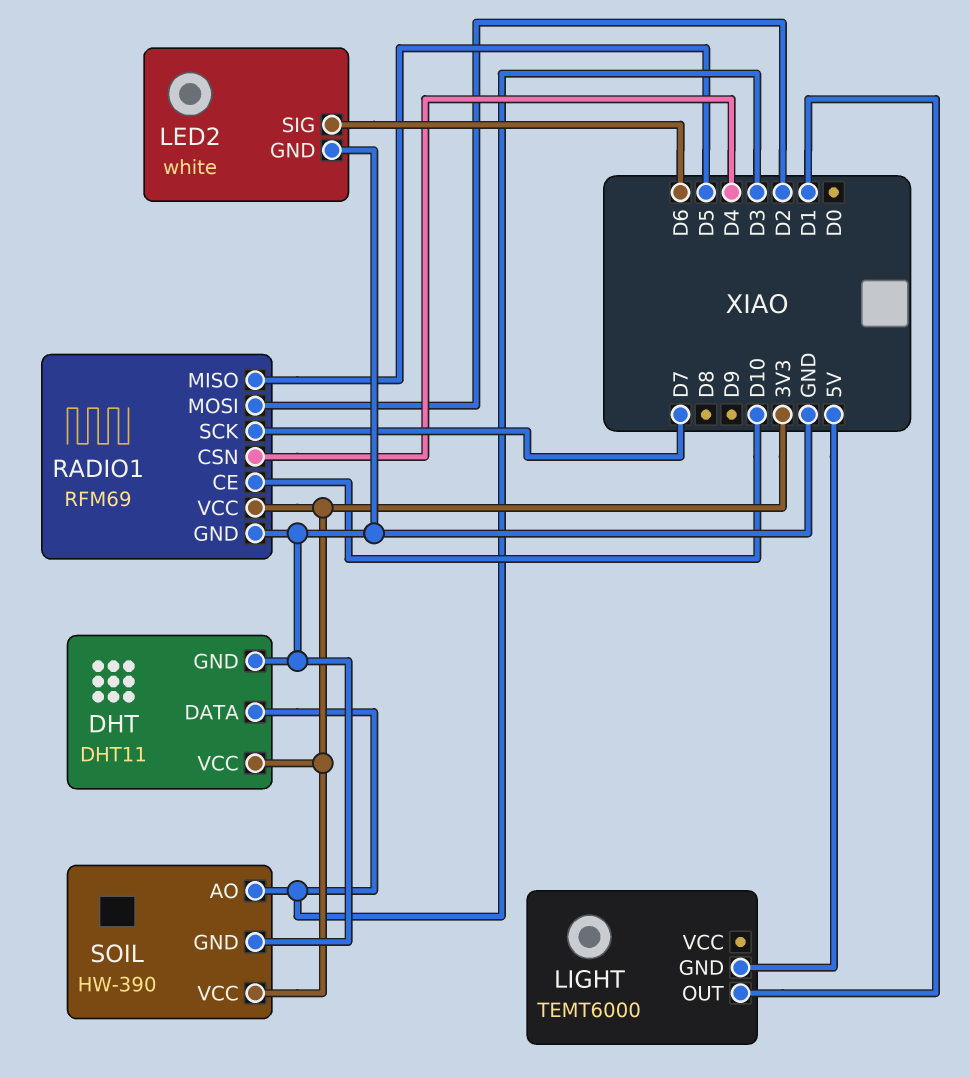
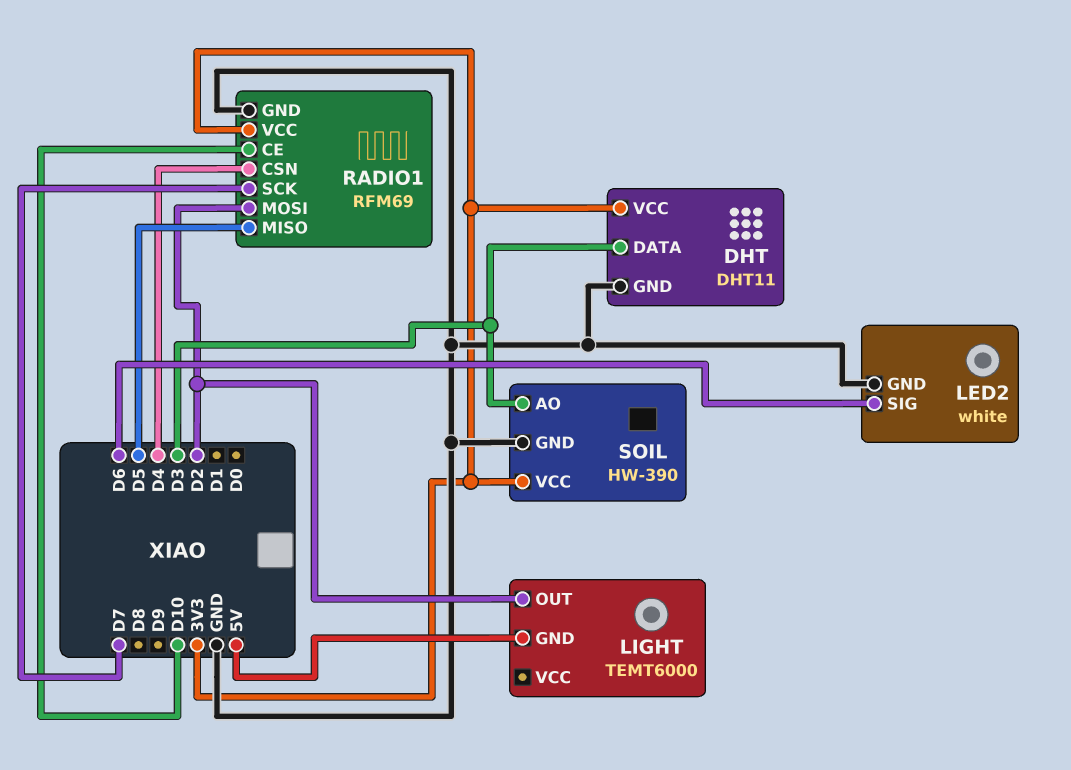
LIGHT pin OUT: D1 -> D2

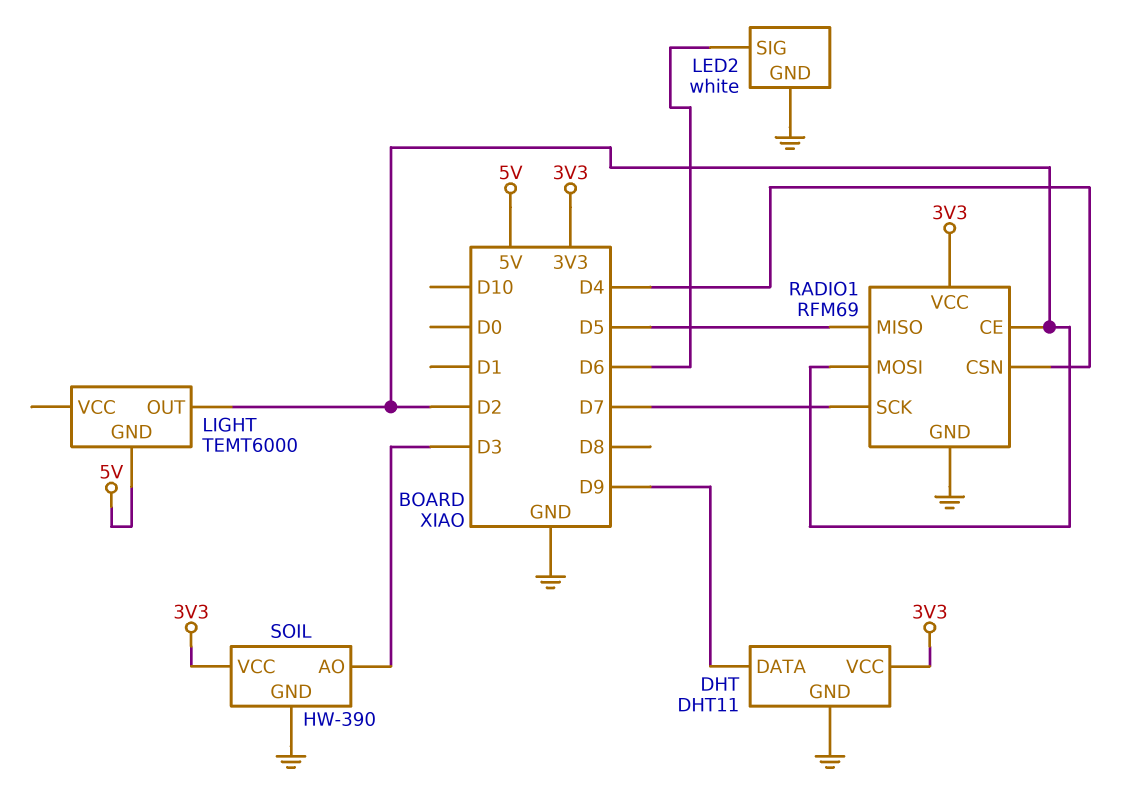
DHT pin DATA: D3 -> D9
RADIO1 pin CE: D10 -> D2

